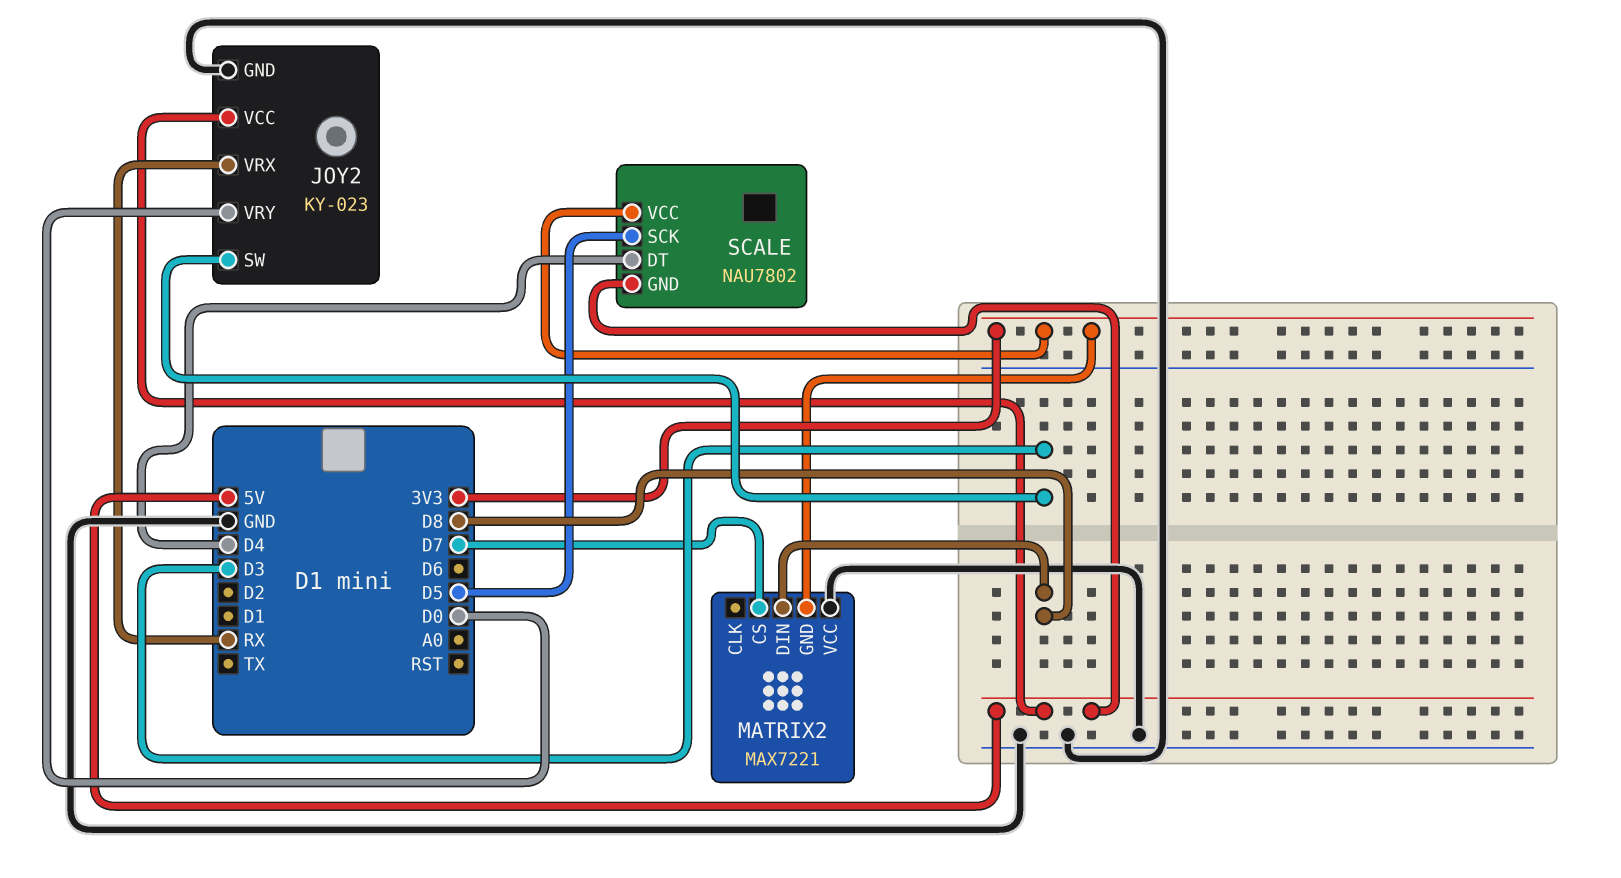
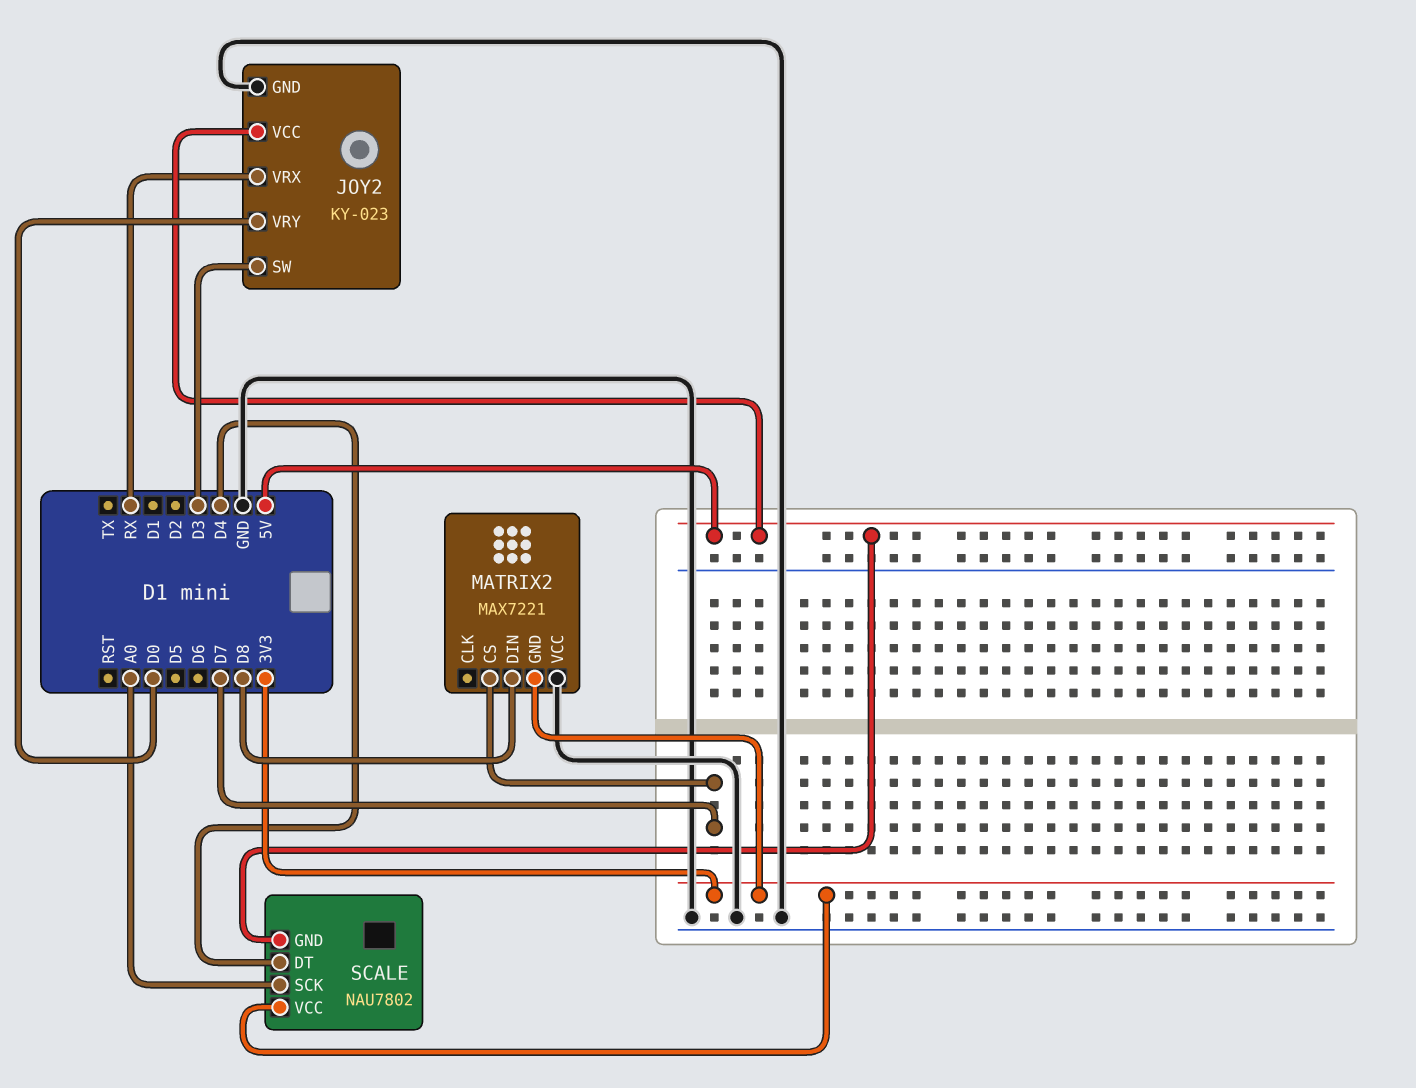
SCALE pin SCK: D5 -> A0

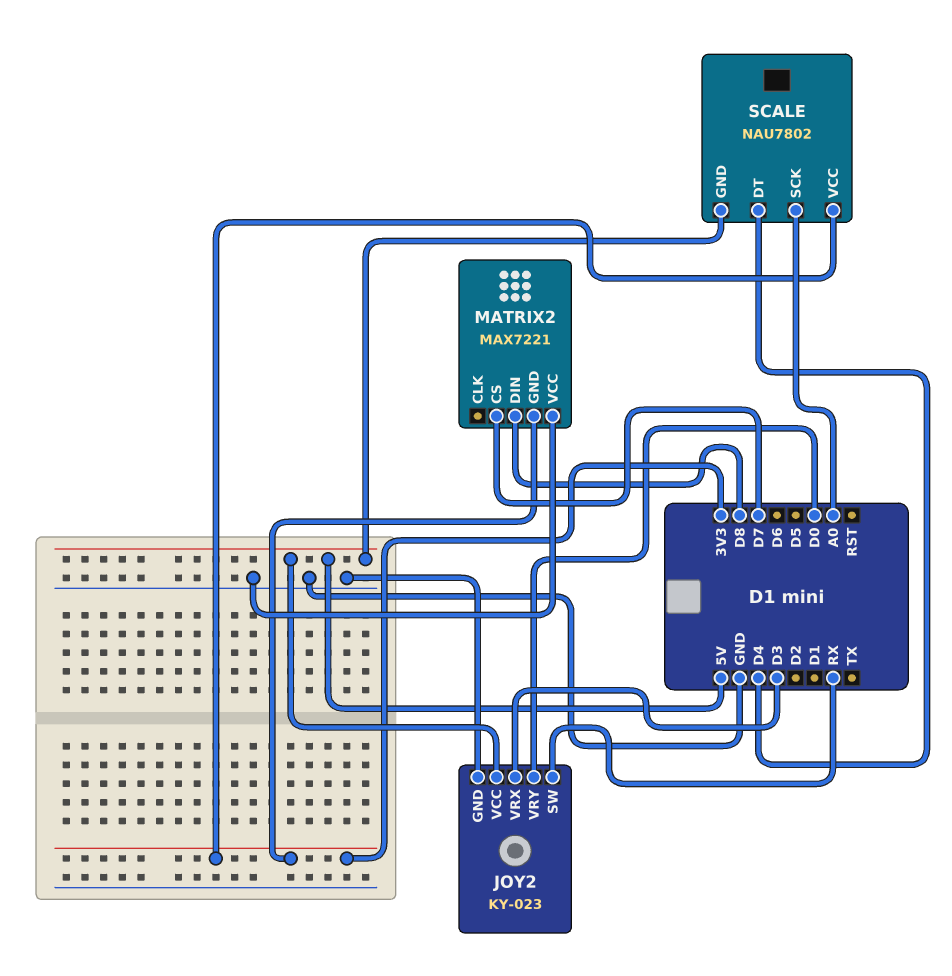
JOY2 pin SW: D3 -> RX
JOY2 pin VRX: RX -> D3

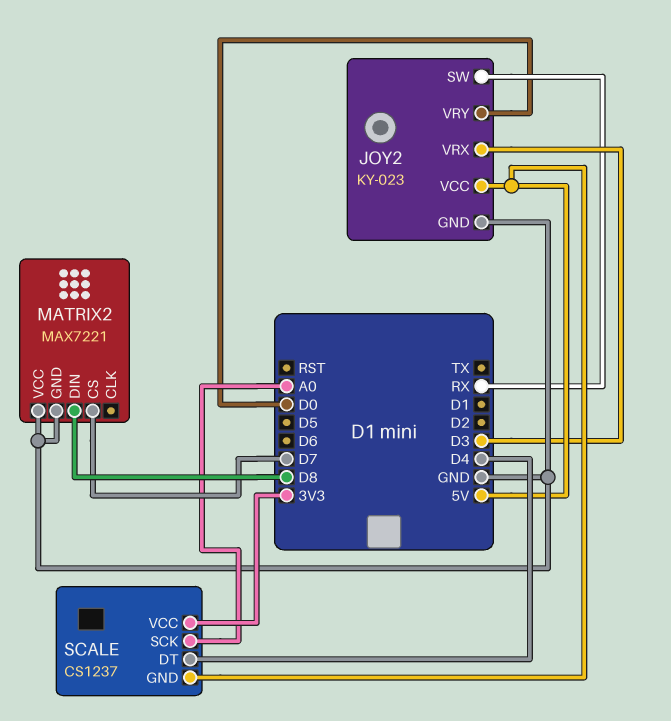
MATRIX2 pin GND: 3V3 -> GND
SCALE: NAU7802 -> CS1237

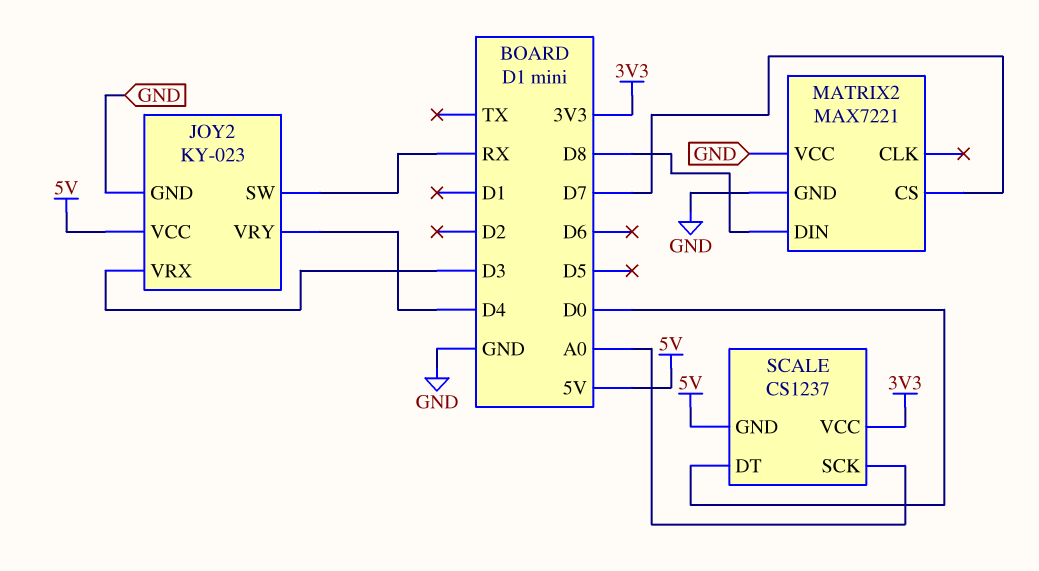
JOY2 pin VRY: D0 -> D4
SCALE pin DT: D4 -> D0

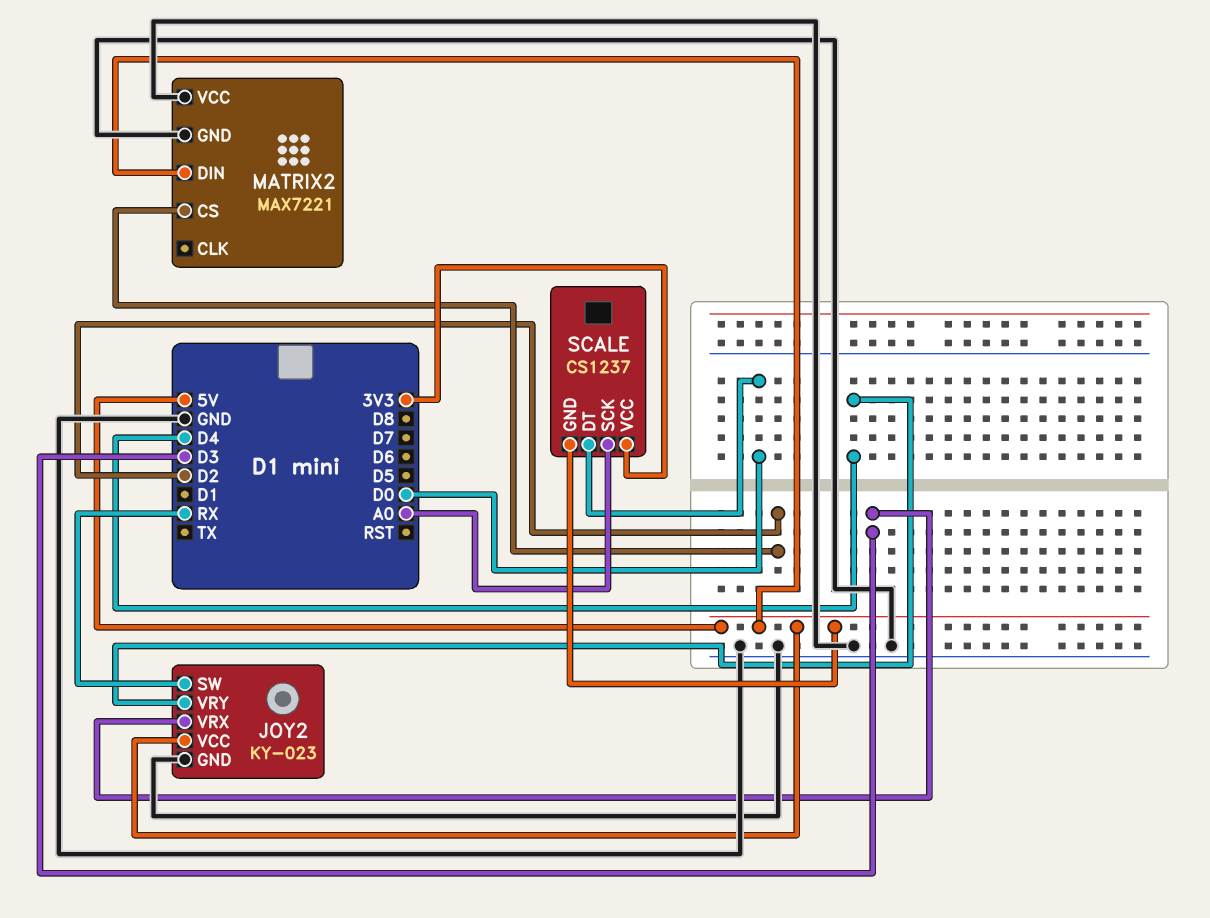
MATRIX2 pin CS: D7 -> D2
MATRIX2 pin DIN: D8 -> 5V

